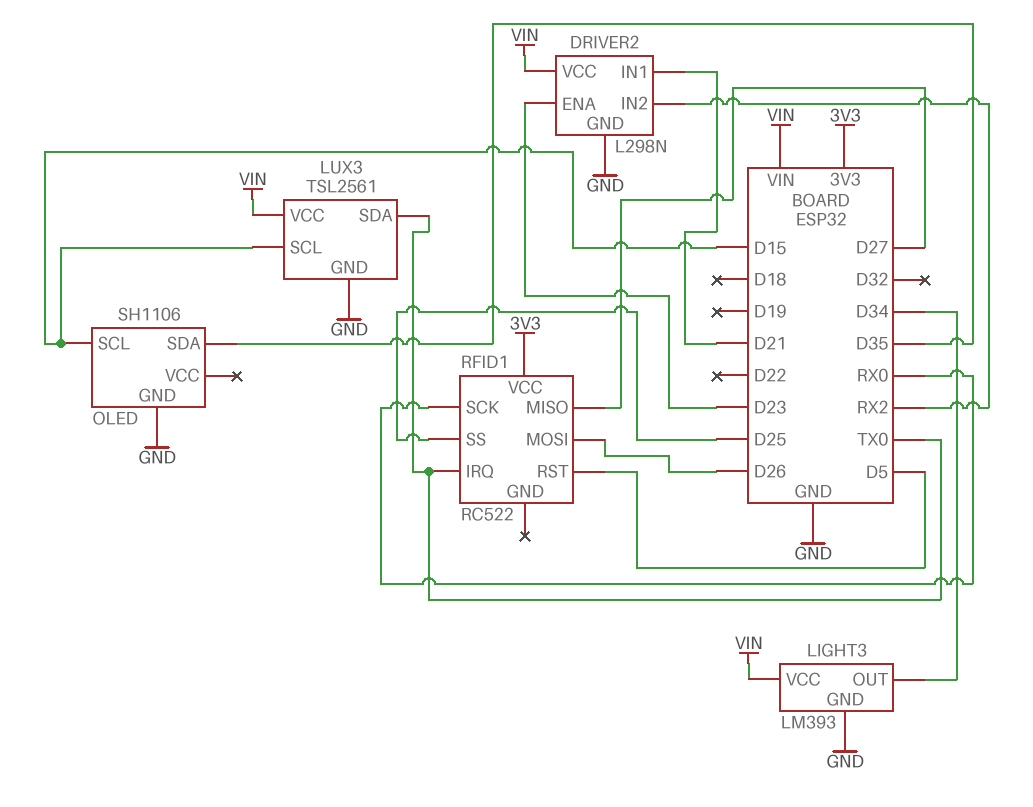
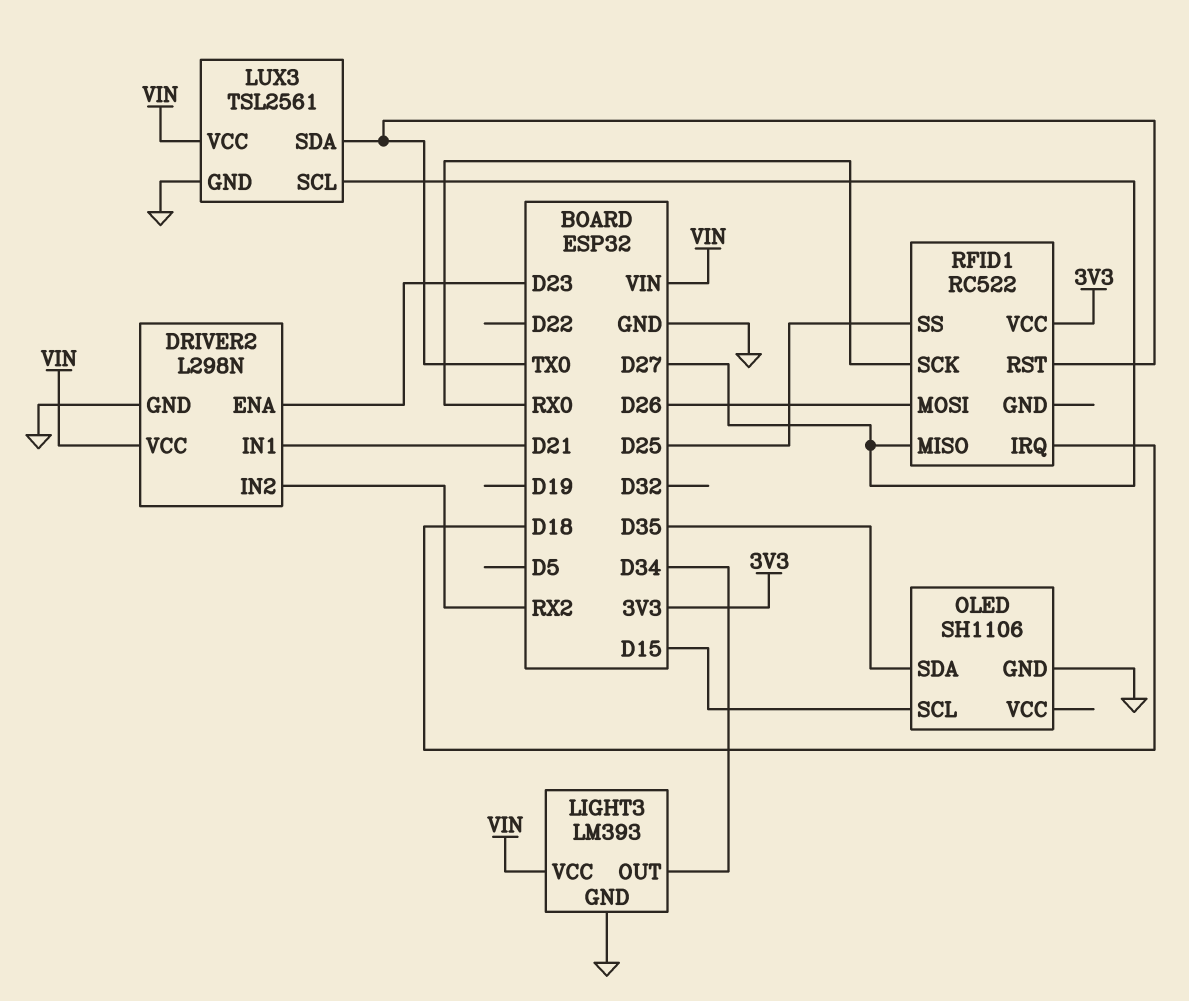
LUX3 pin SCL: D15 -> D27
RFID1 pin IRQ: TX0 -> D18
RFID1 pin RST: D5 -> TX0

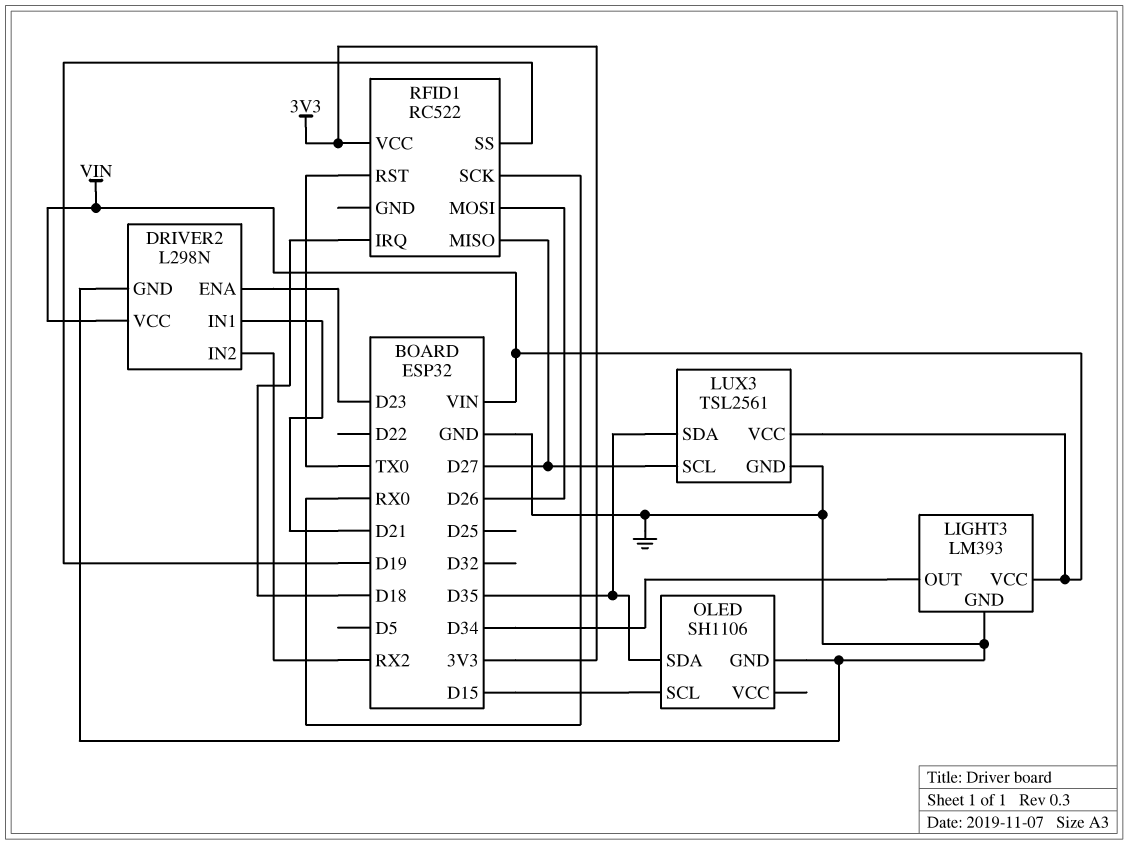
LUX3 pin SDA: TX0 -> D35
RFID1 pin SS: D25 -> D19

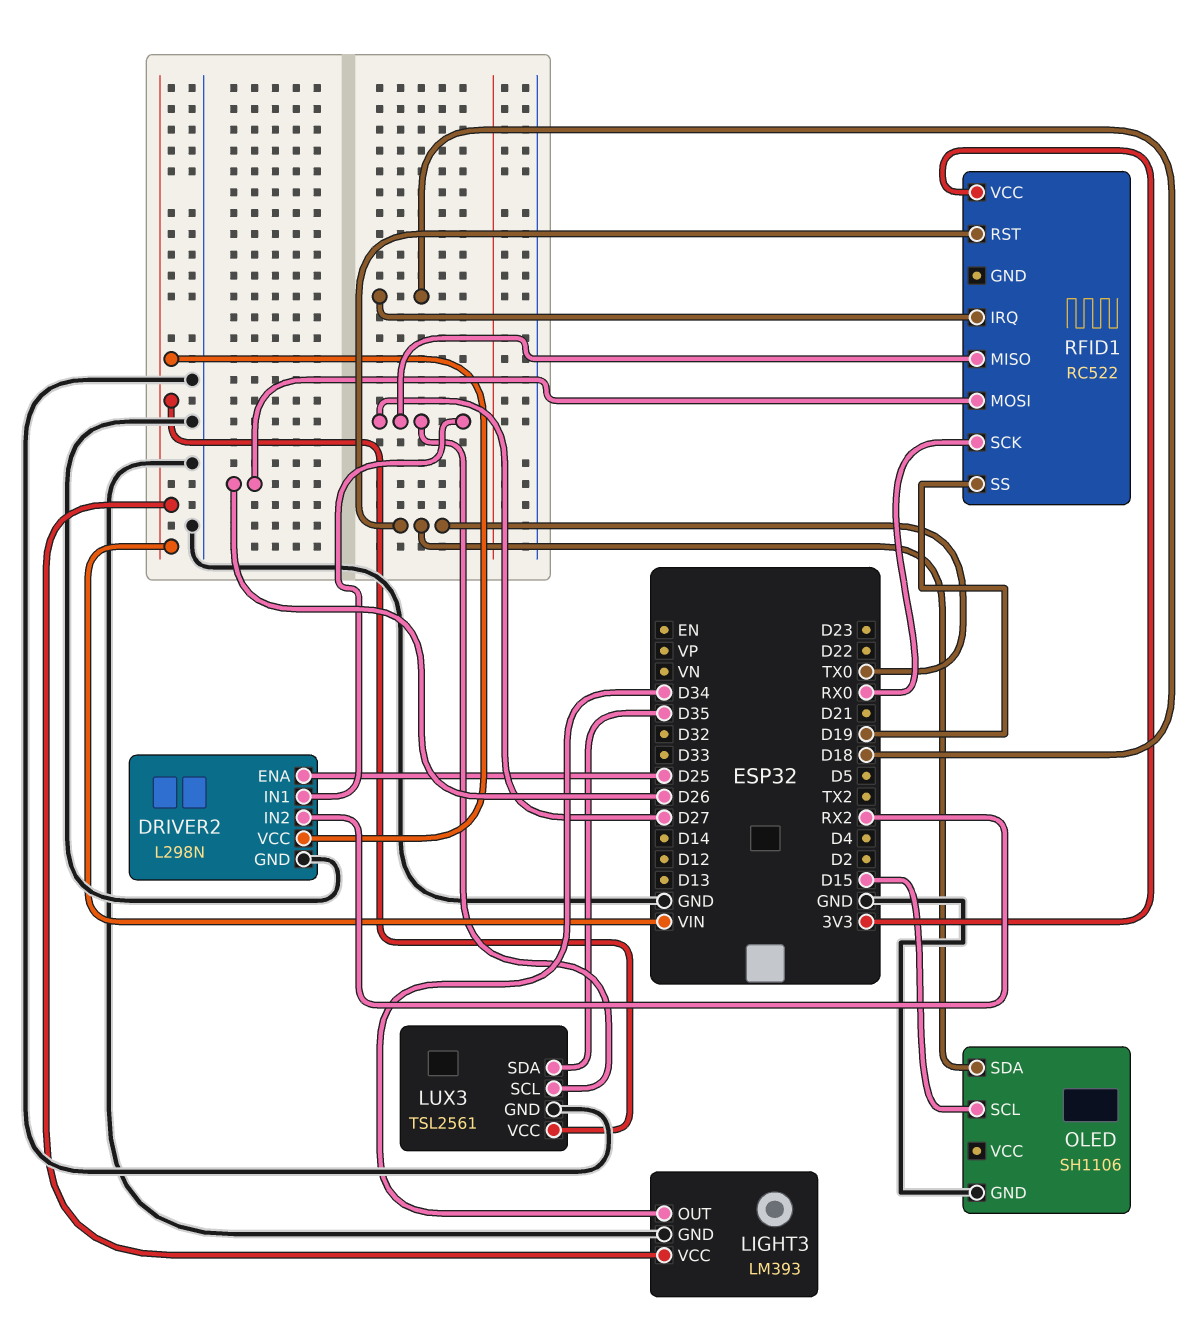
DRIVER2 pin ENA: D23 -> D25
DRIVER2 pin IN1: D21 -> D27
OLED pin SDA: D35 -> TX0

